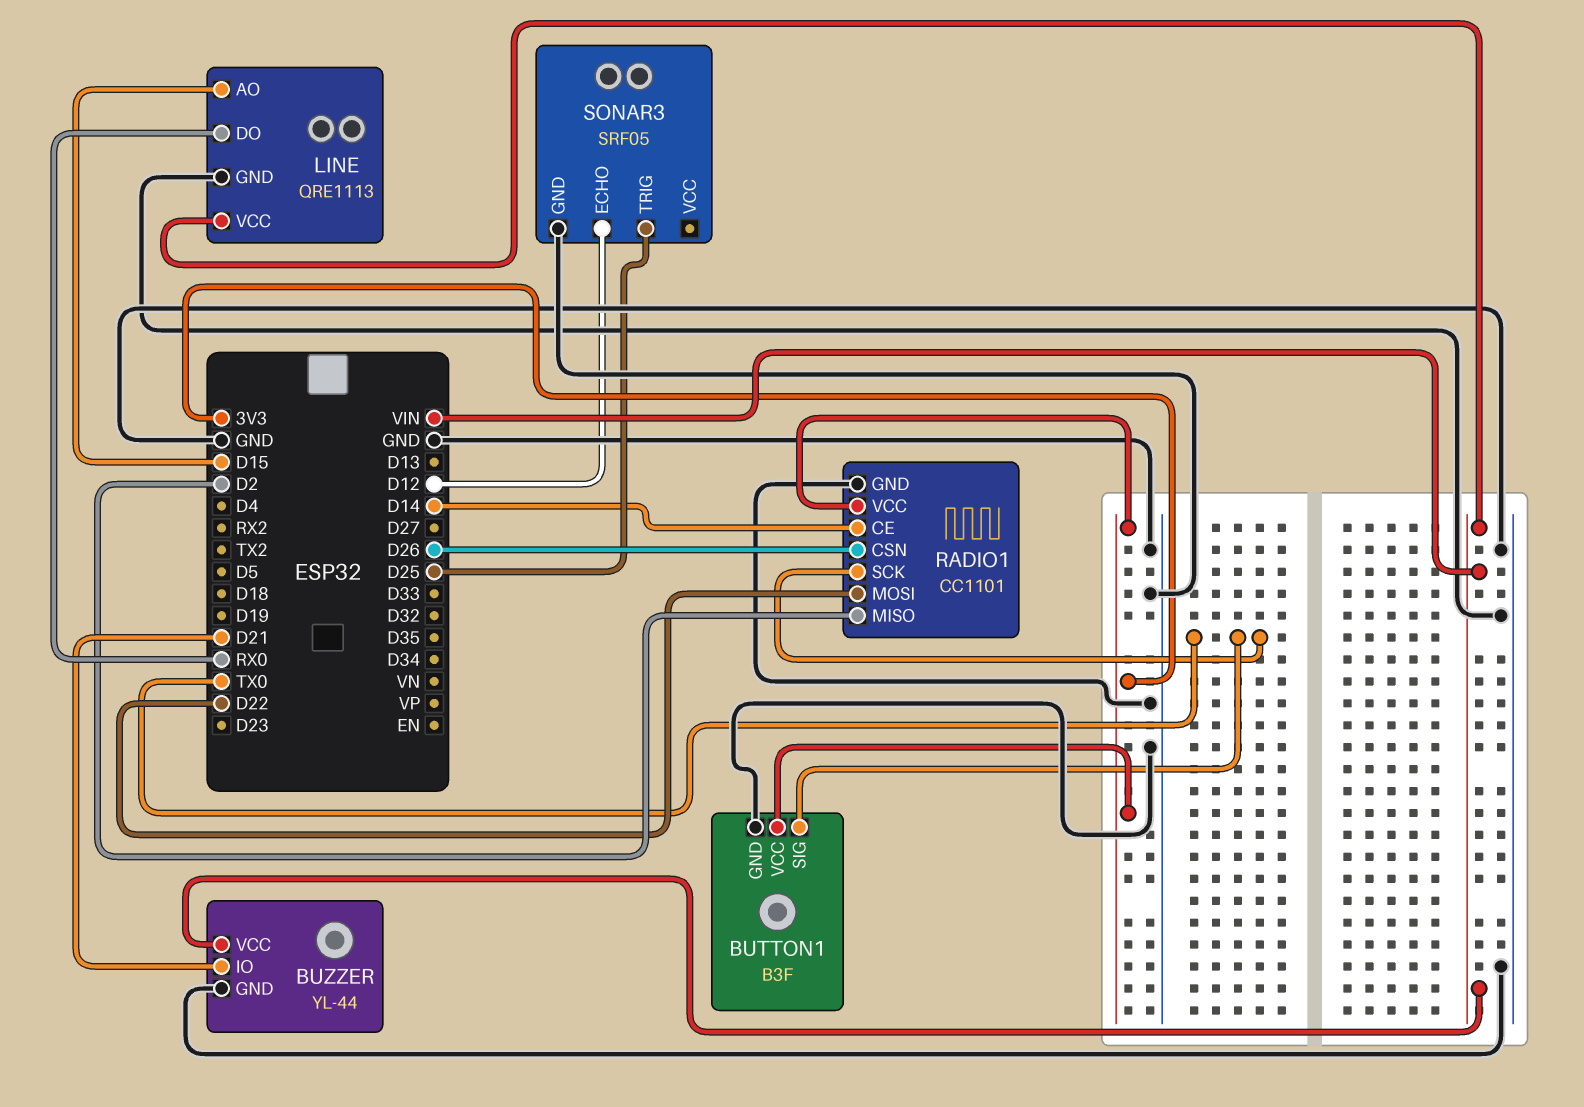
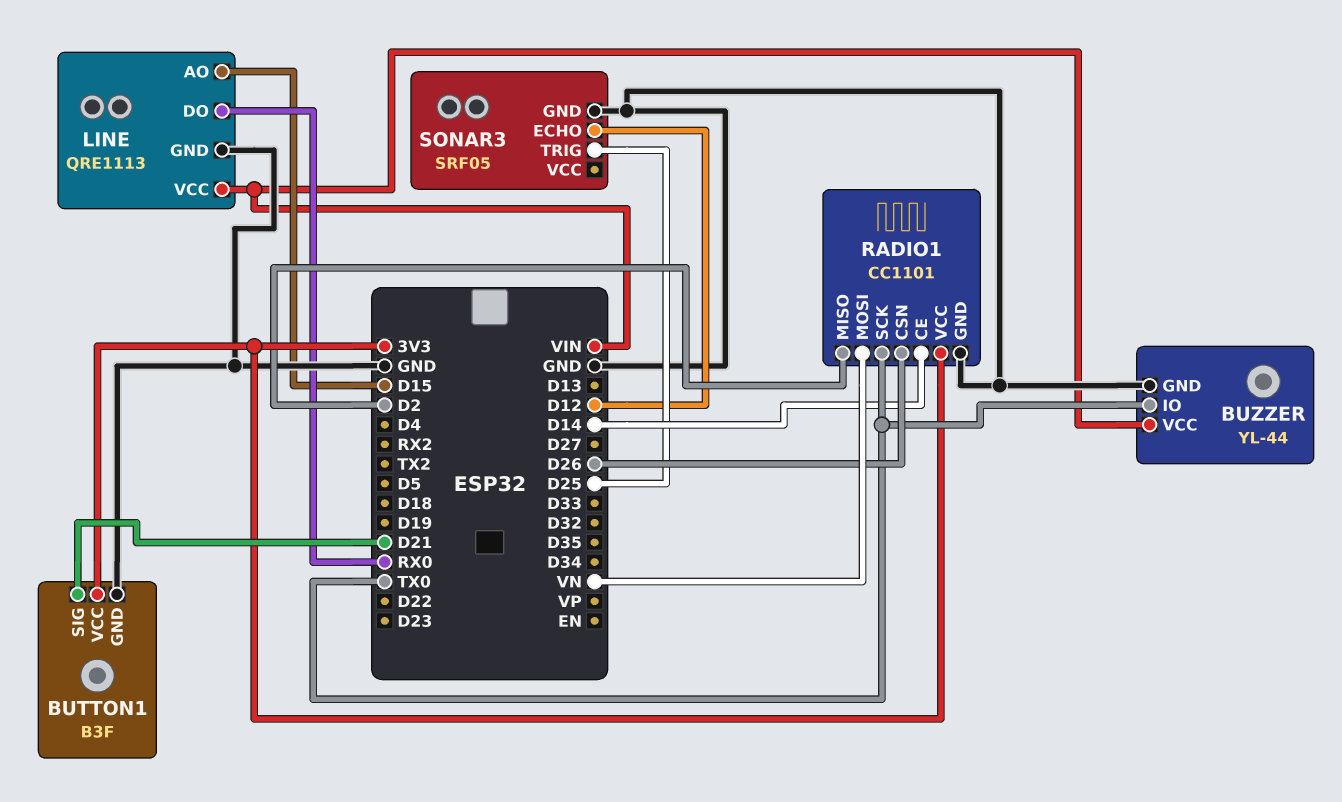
BUTTON1 pin SIG: TX0 -> D21
BUZZER pin IO: D21 -> TX0
RADIO1 pin MOSI: D22 -> VN

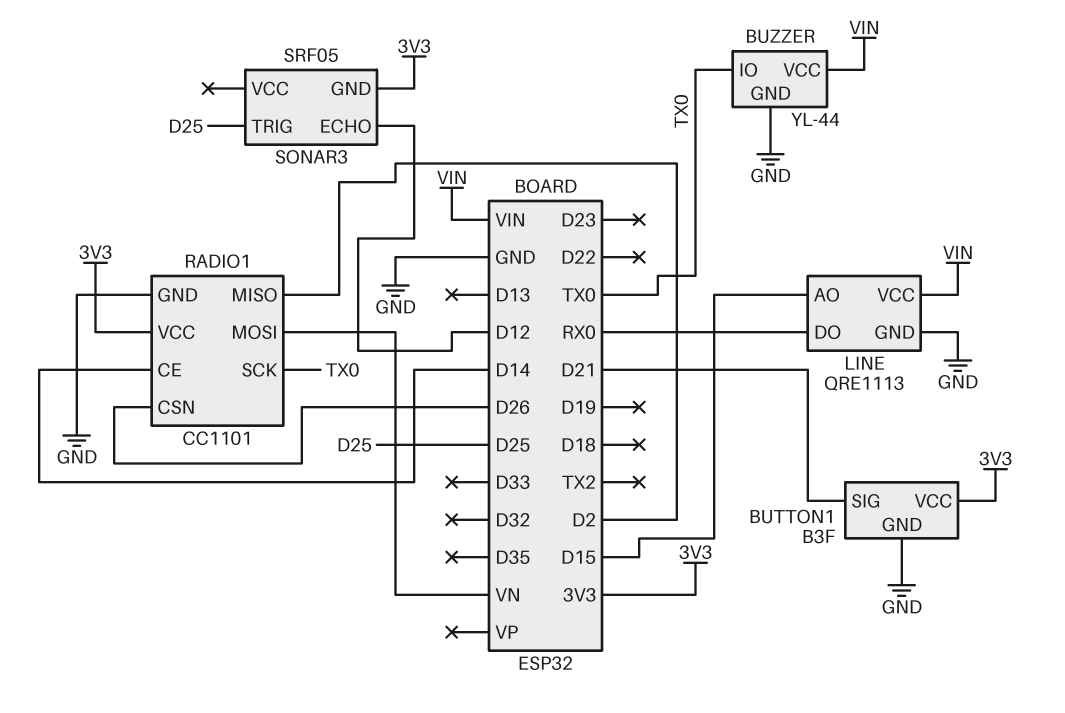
SONAR3 pin GND: GND -> 3V3

